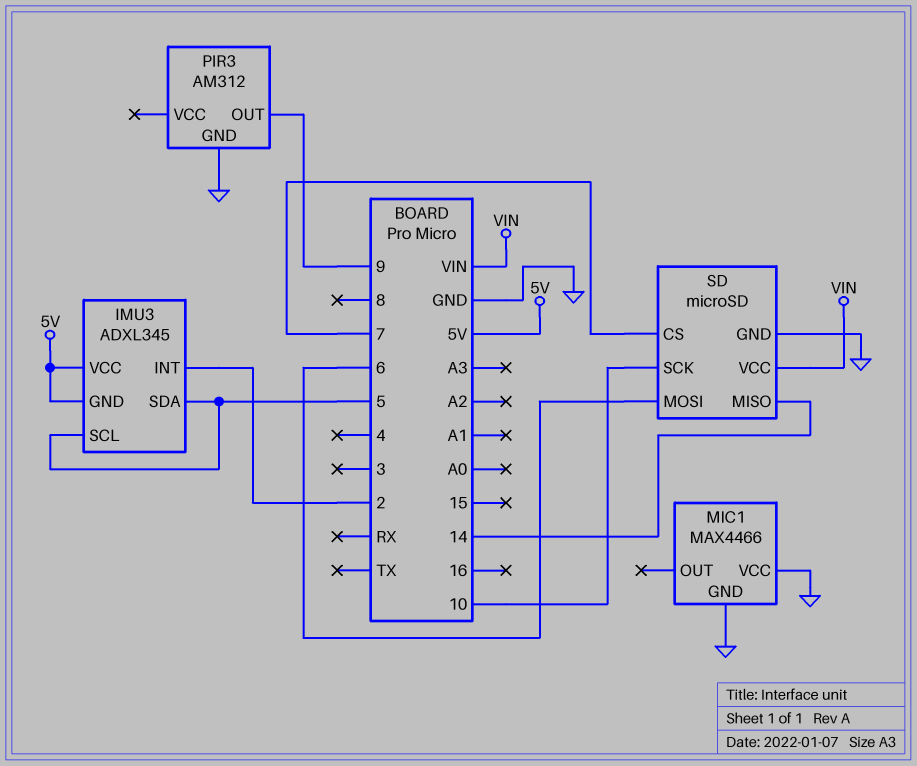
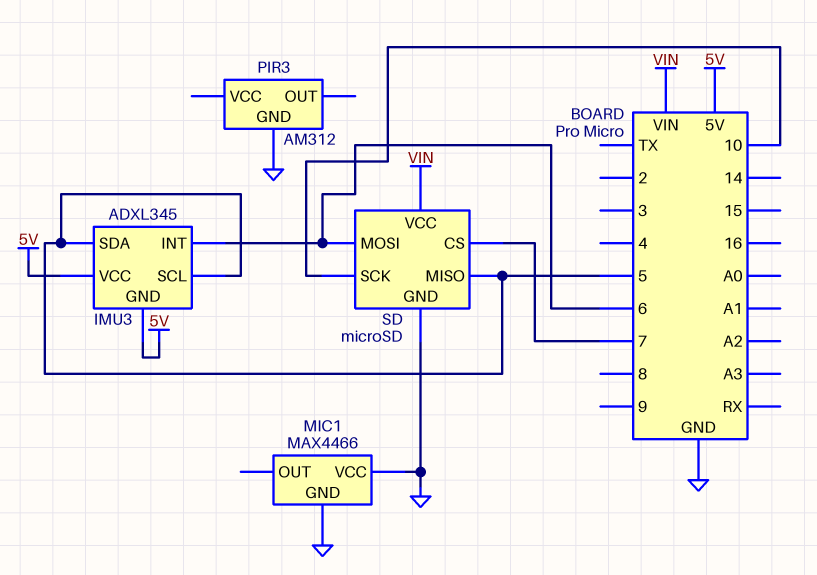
IMU3 pin INT: 2 -> 6
PIR3 pin OUT: 9 -> none
SD pin MISO: 14 -> 5

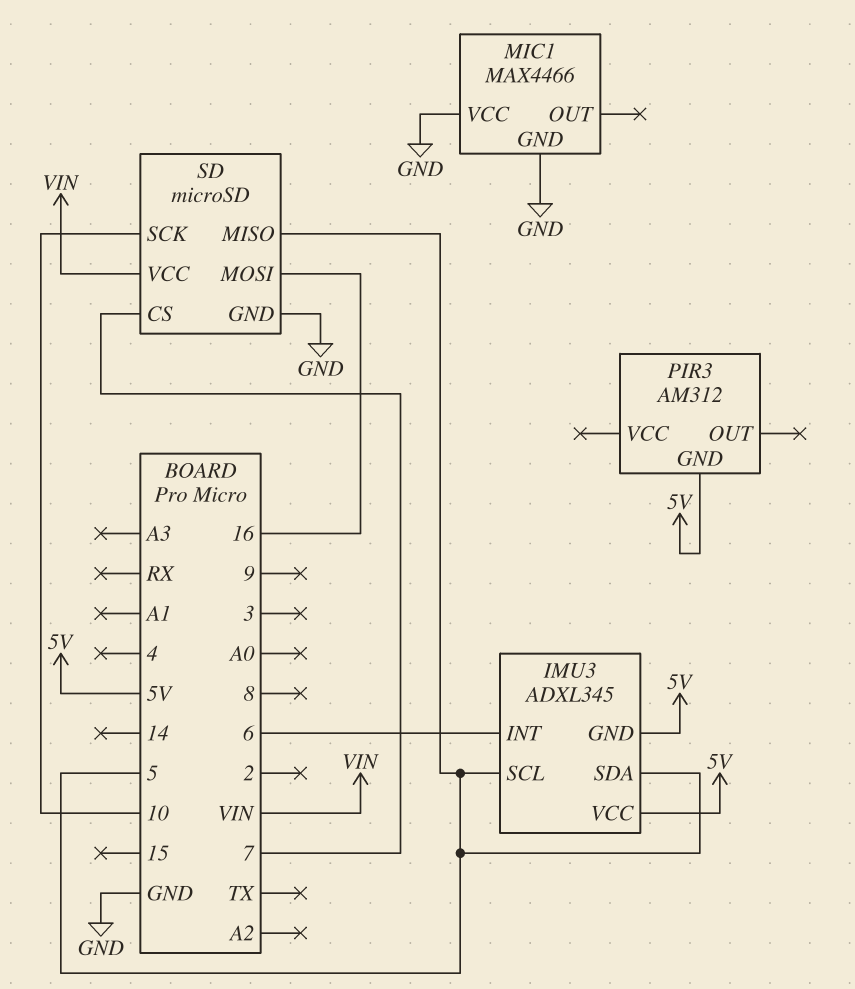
PIR3 pin GND: GND -> 5V
SD pin MOSI: 6 -> 16

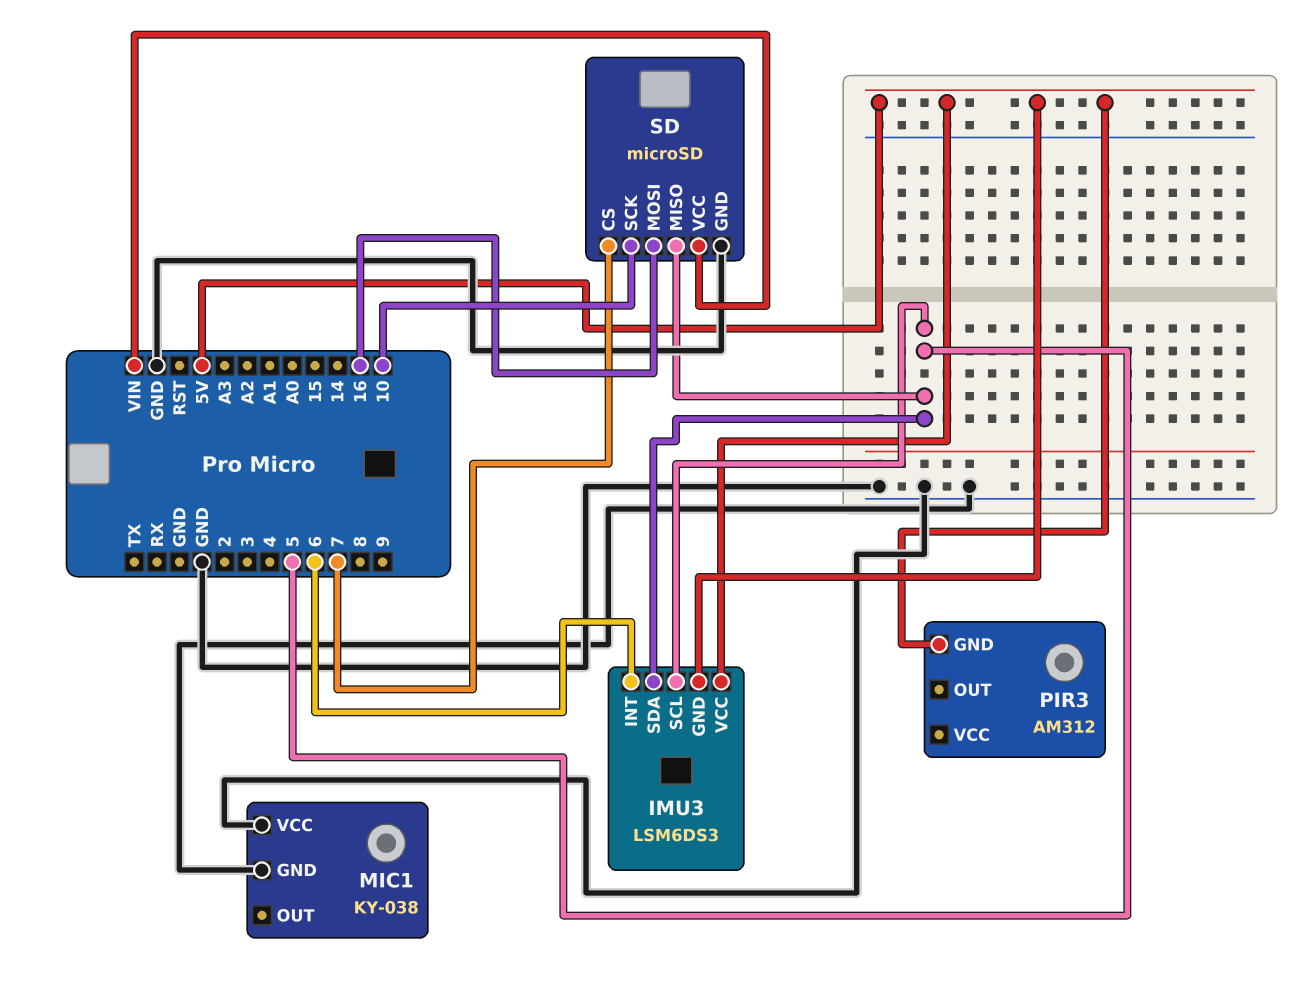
IMU3: ADXL345 -> LSM6DS3
MIC1: MAX4466 -> KY-038

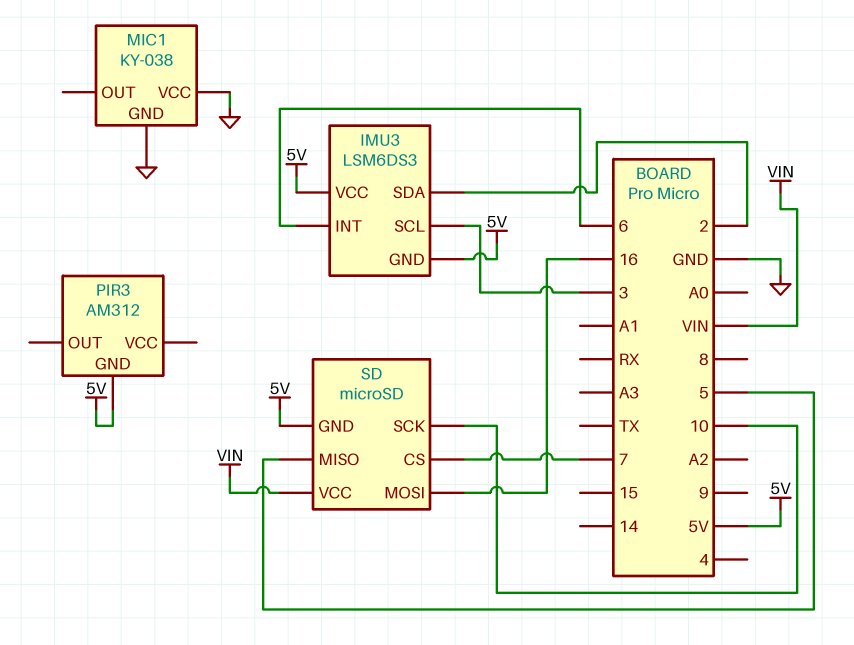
IMU3 pin SCL: 5 -> 3
IMU3 pin SDA: 5 -> 2
SD pin GND: GND -> 5V

